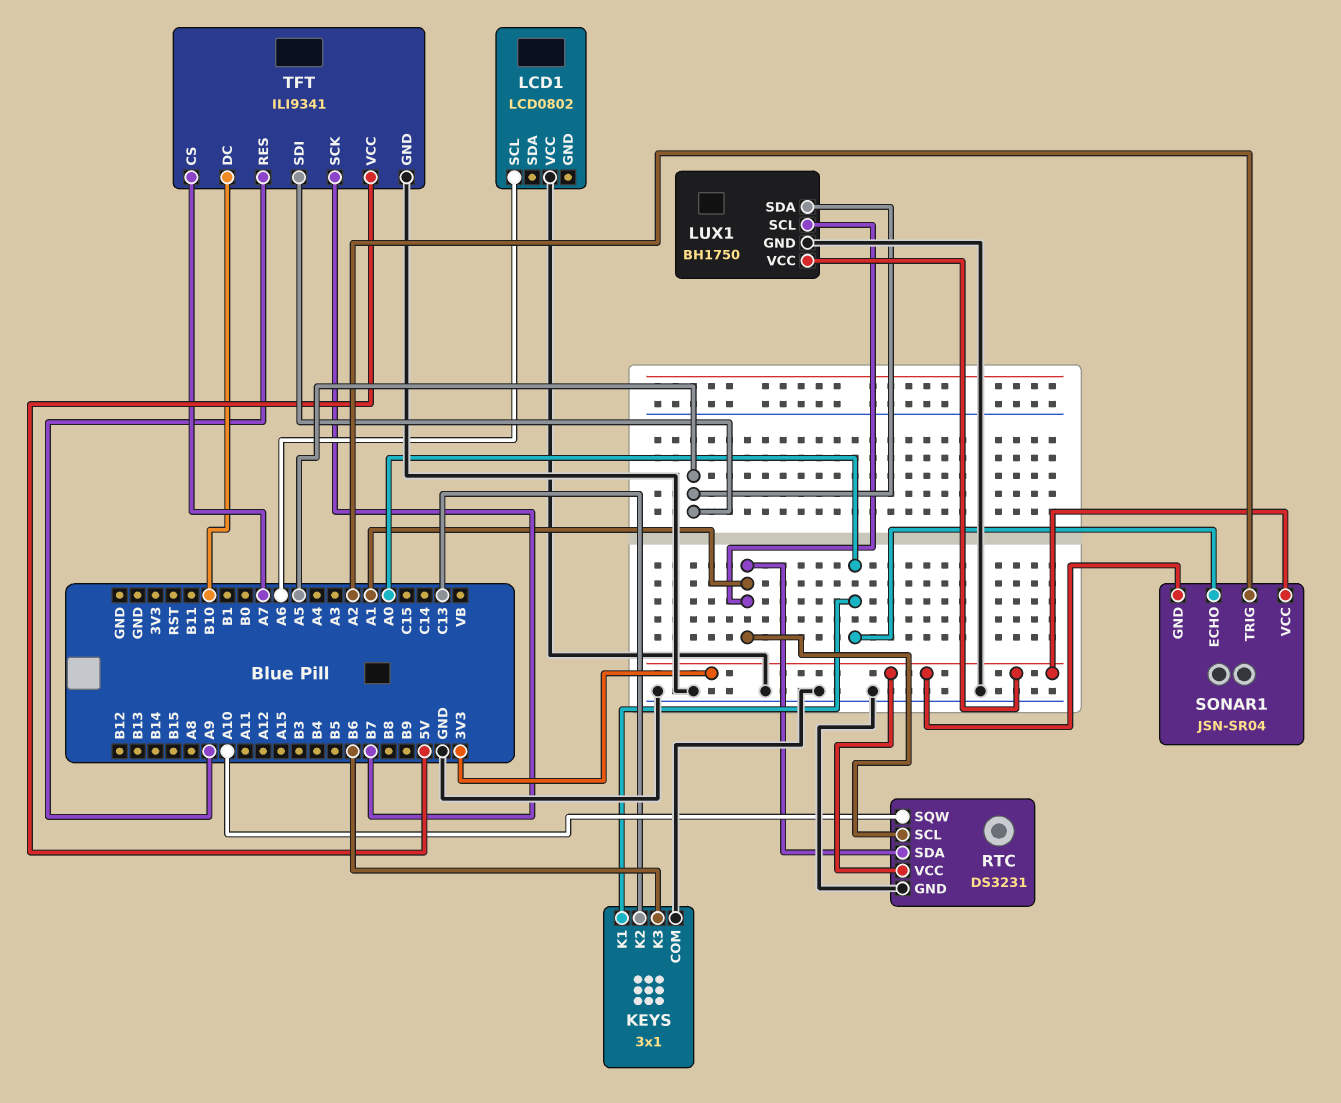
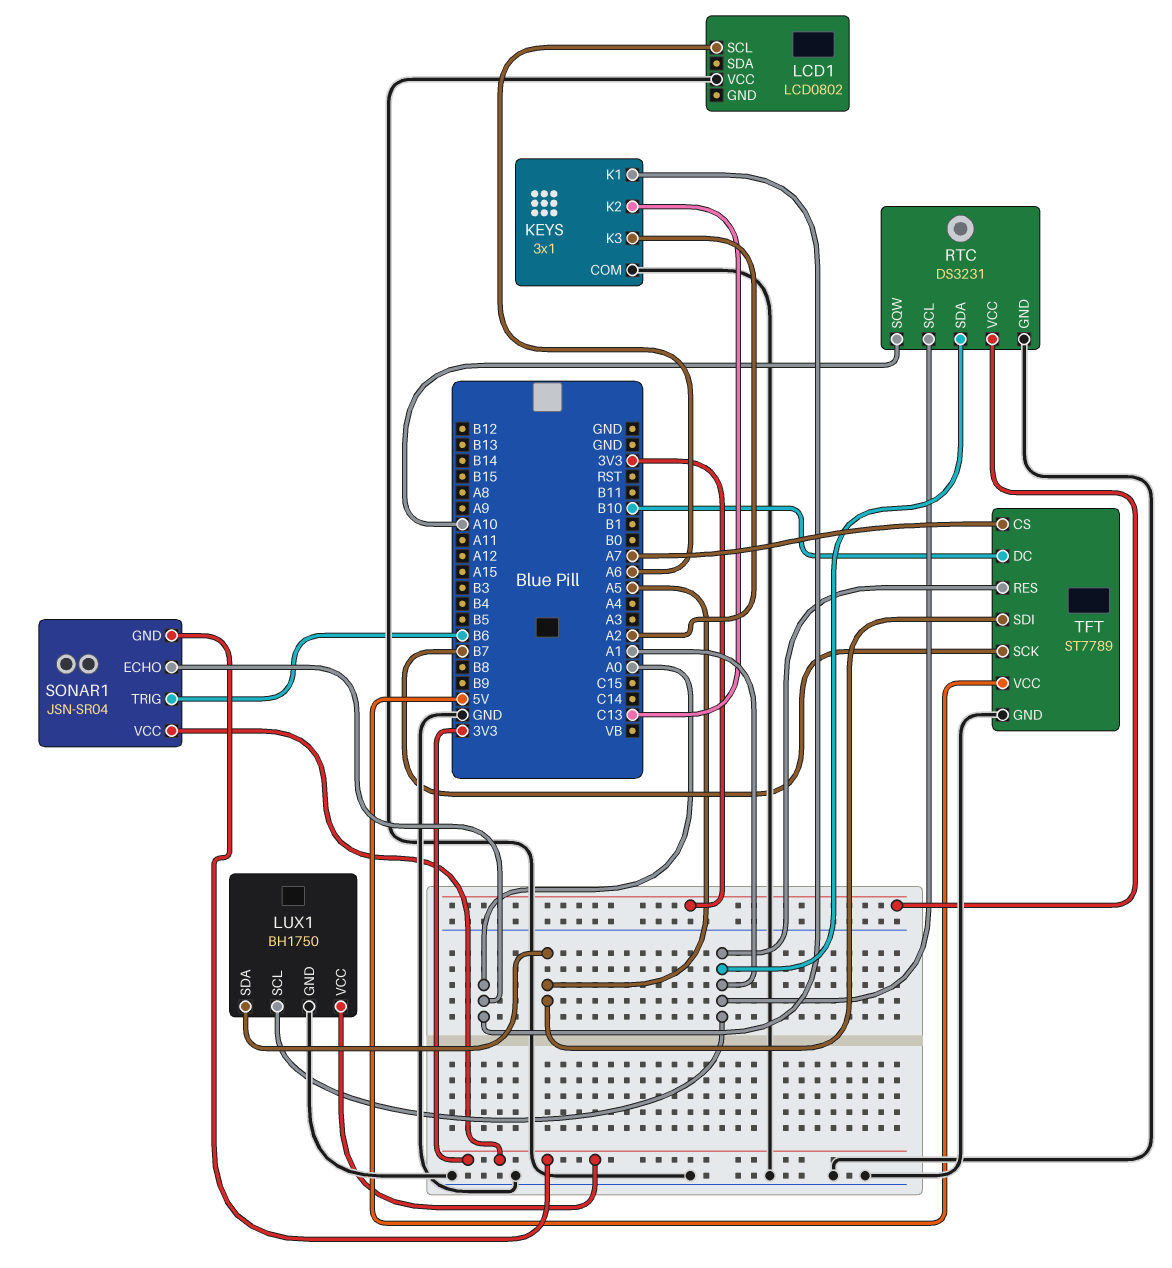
KEYS pin K3: B6 -> A2
SONAR1 pin TRIG: A2 -> B6
TFT: ILI9341 -> ST7789
TFT pin RES: A9 -> A1

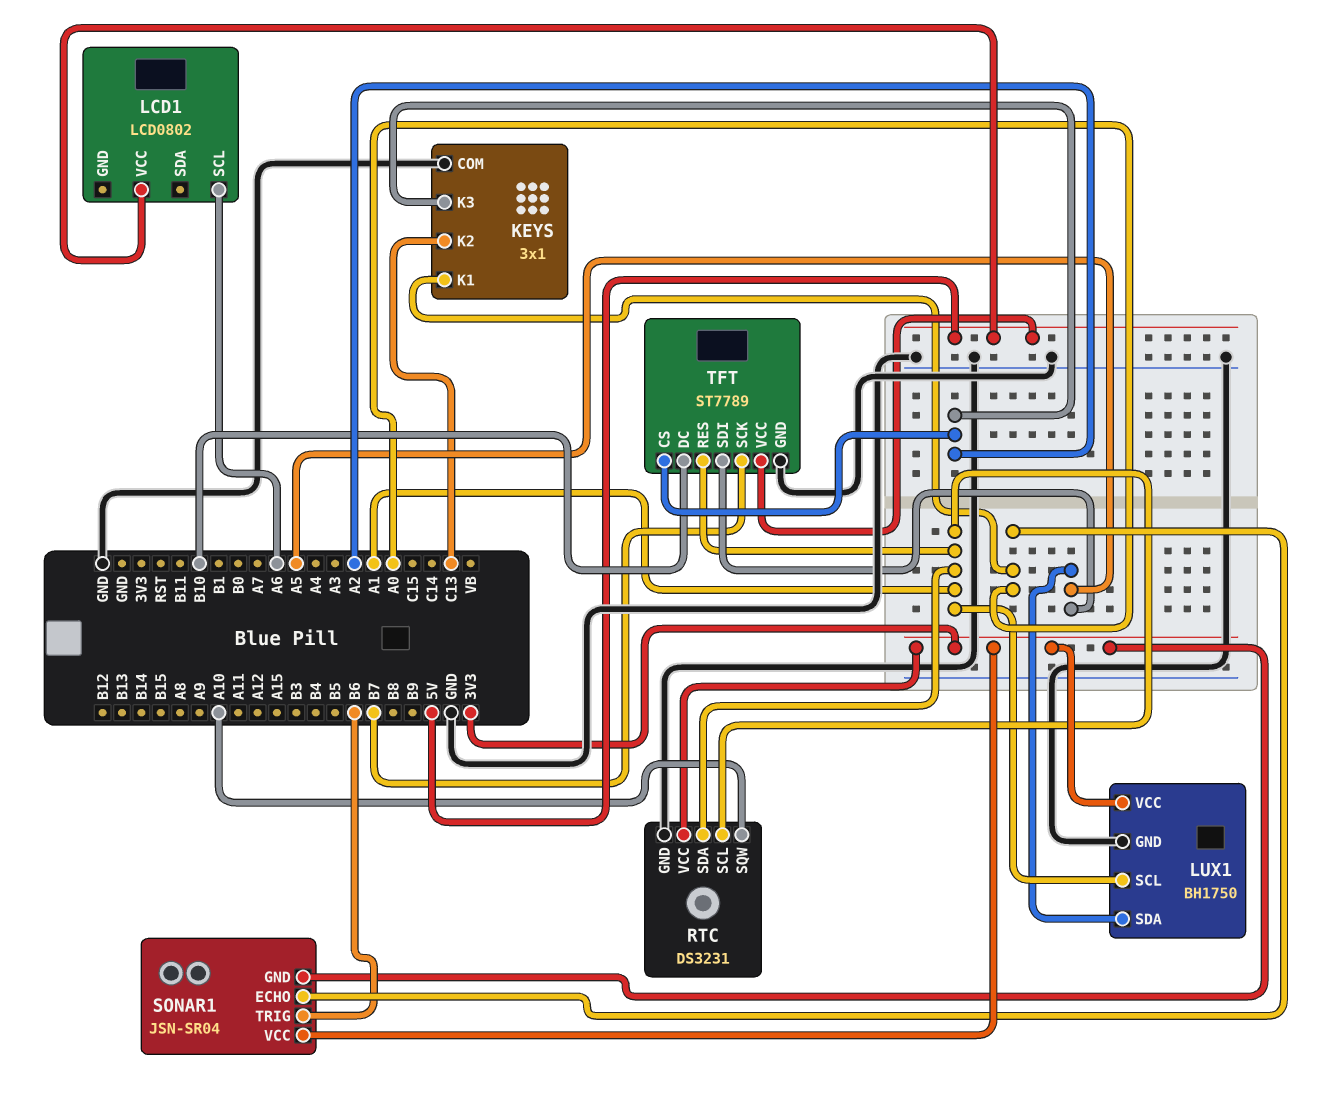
LCD1 pin VCC: GND -> 5V
TFT pin CS: A7 -> A2

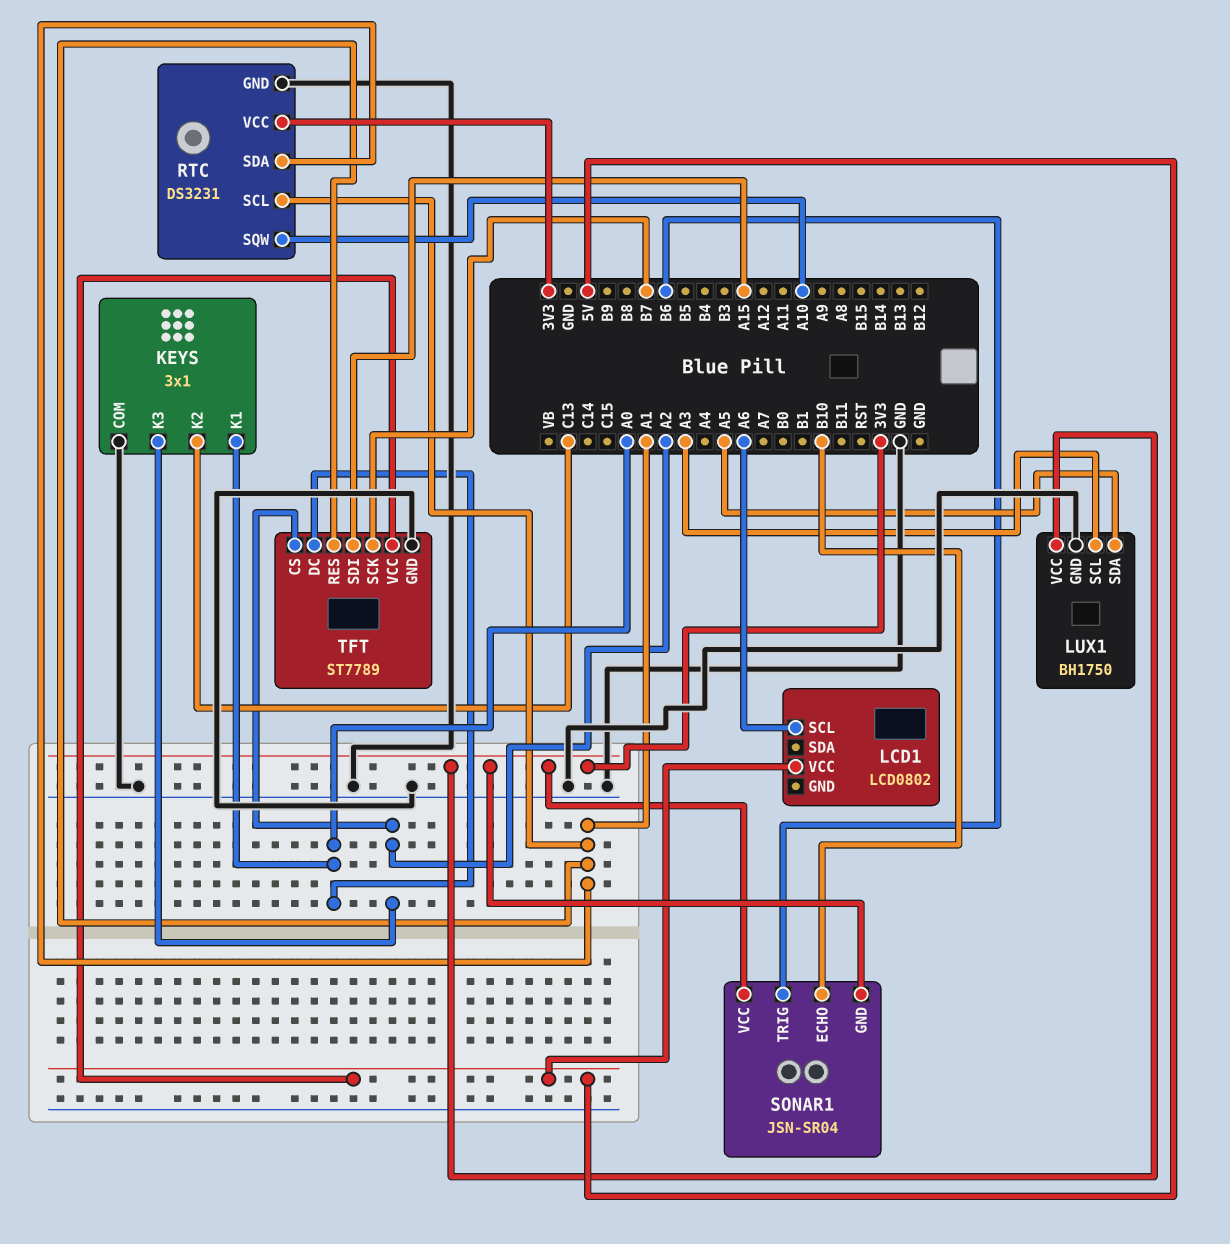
LUX1 pin SCL: A1 -> A3
SONAR1 pin ECHO: A0 -> B10
TFT pin DC: B10 -> A0
TFT pin SDI: A5 -> A15

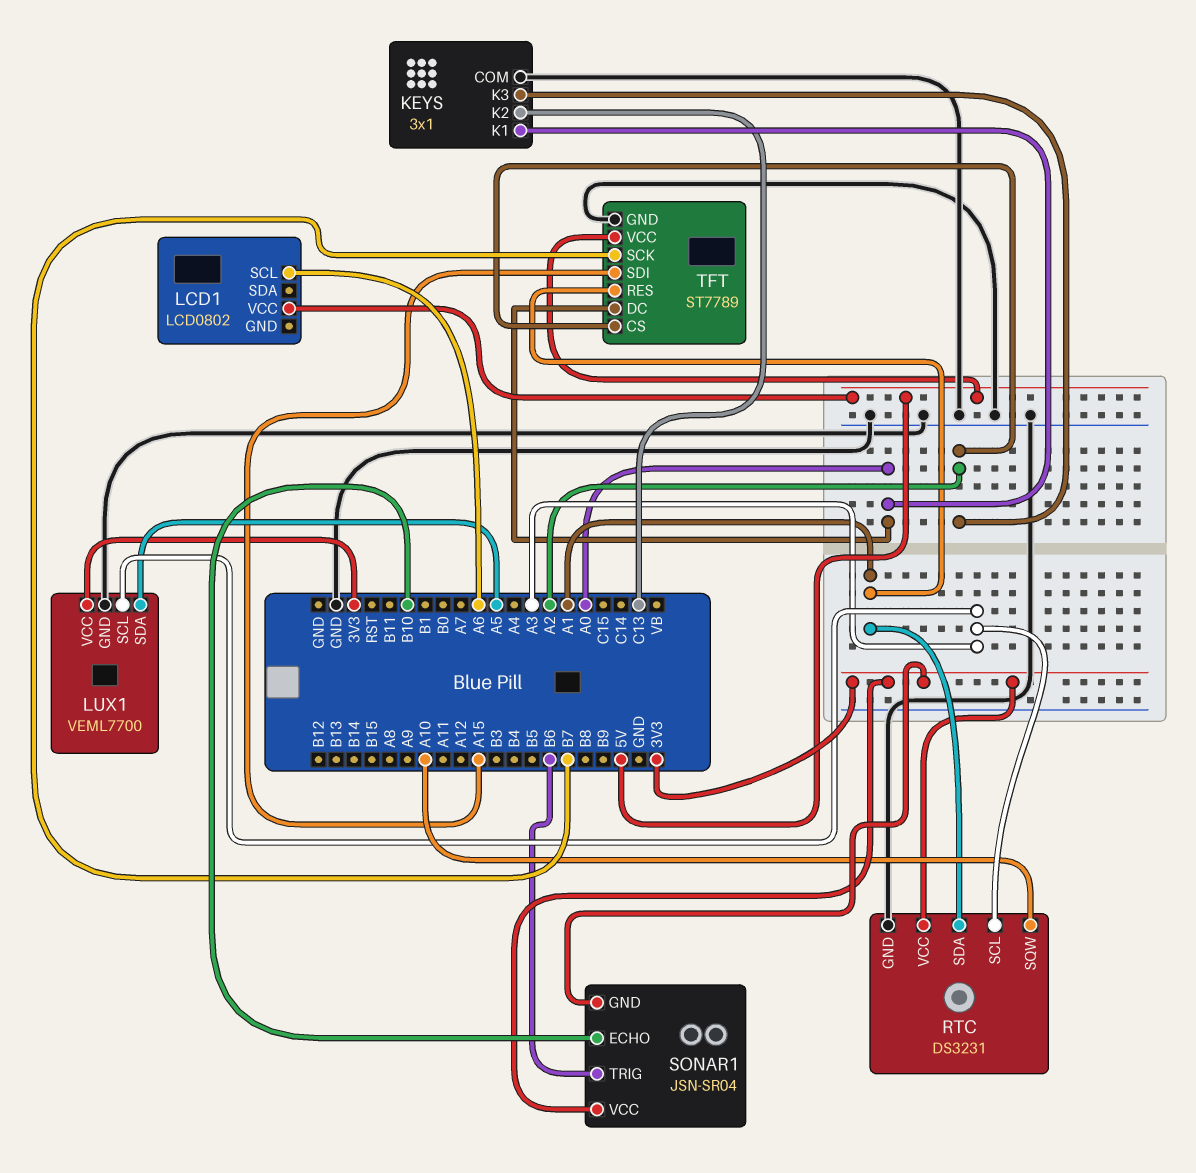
LUX1: BH1750 -> VEML7700
RTC pin SCL: A1 -> A3

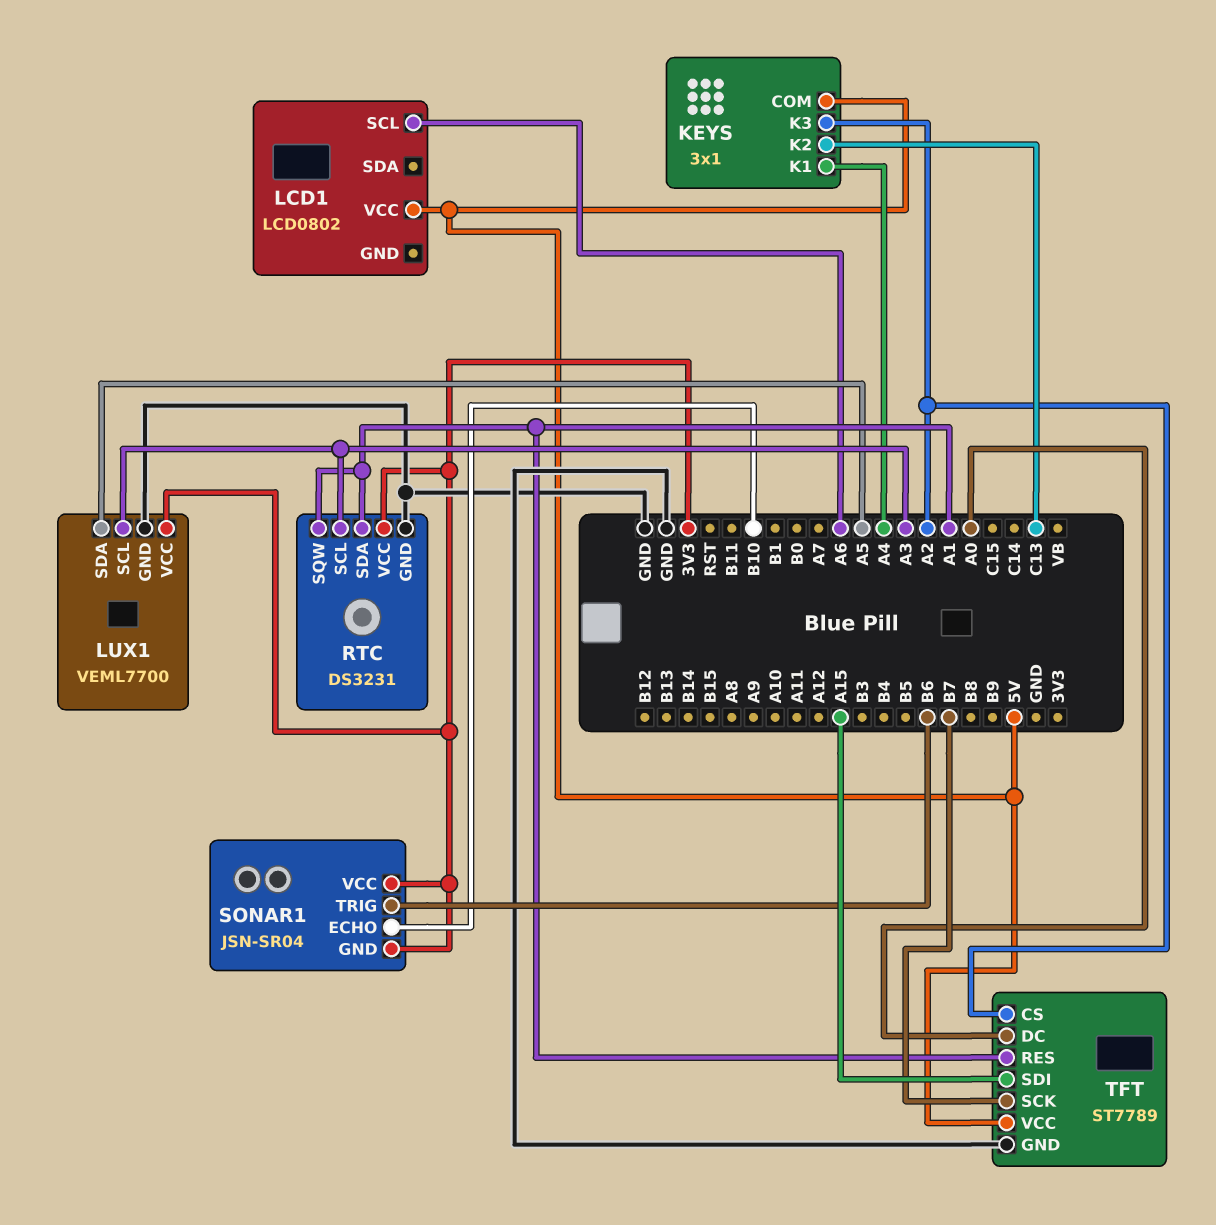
KEYS pin COM: GND -> 5V
KEYS pin K1: A0 -> A4
RTC pin SQW: A10 -> A1

